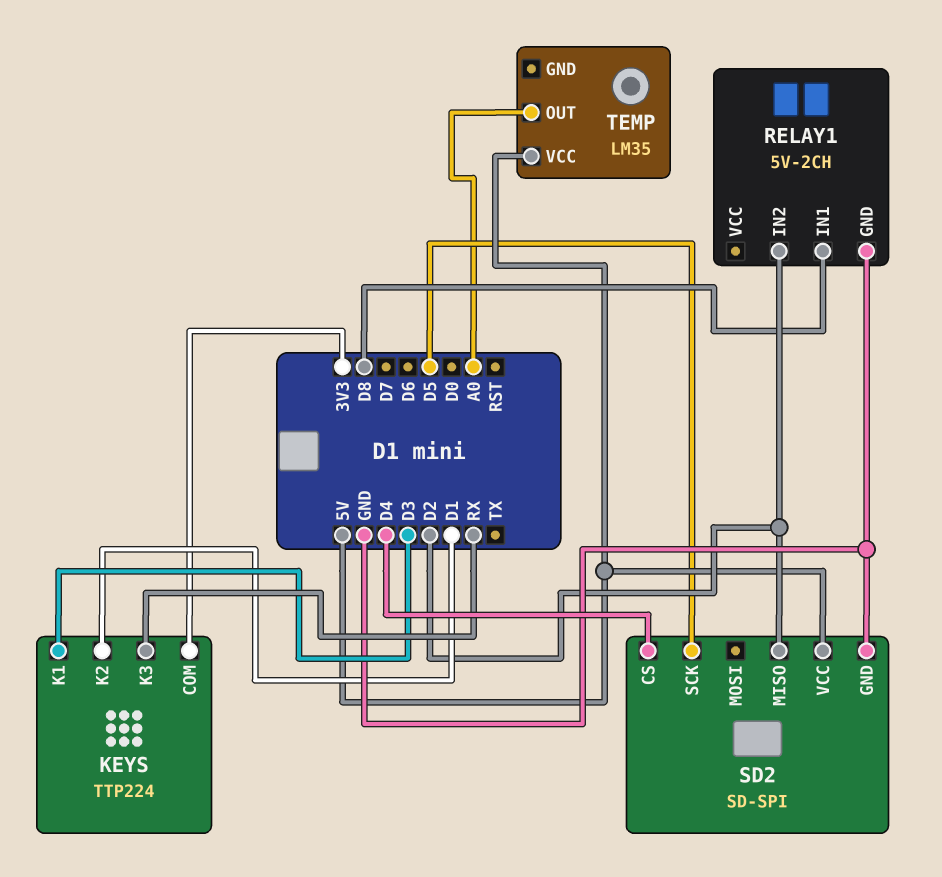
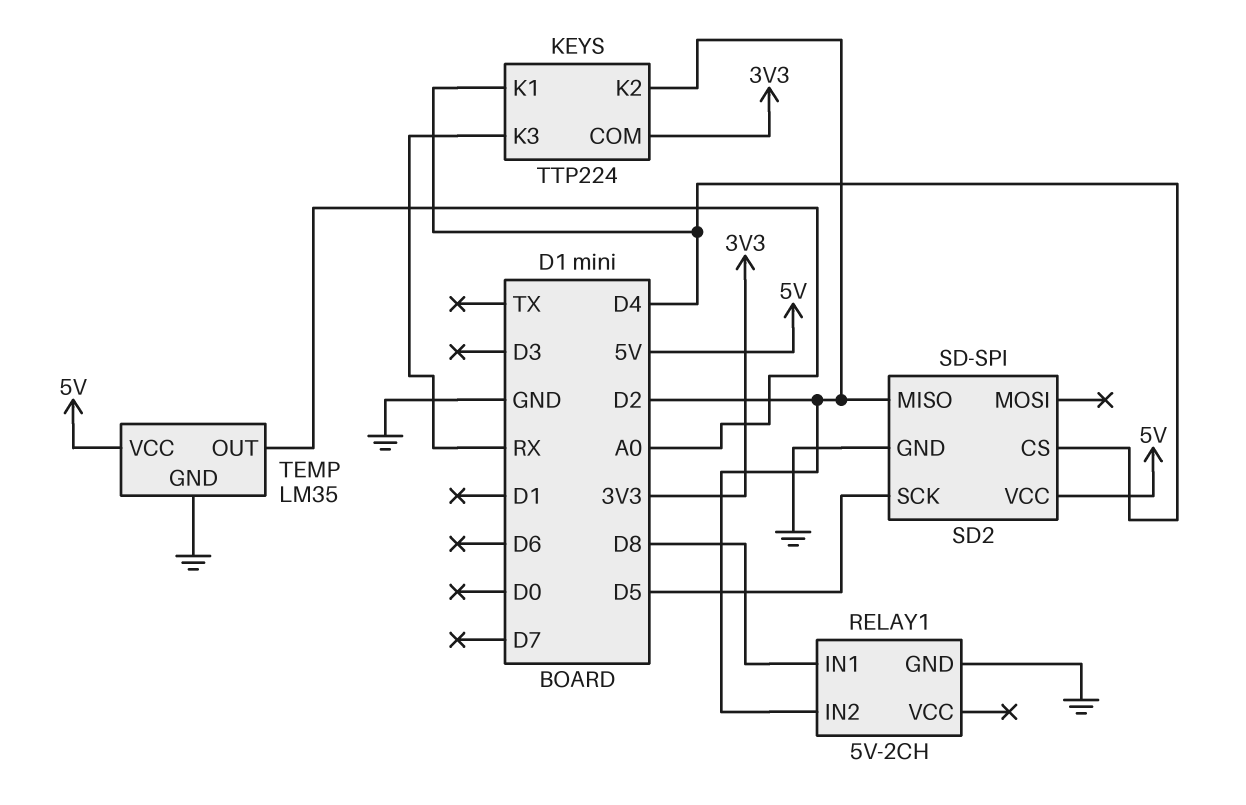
KEYS pin K1: D3 -> D4
KEYS pin K2: D1 -> D2
TEMP pin GND: none -> GND

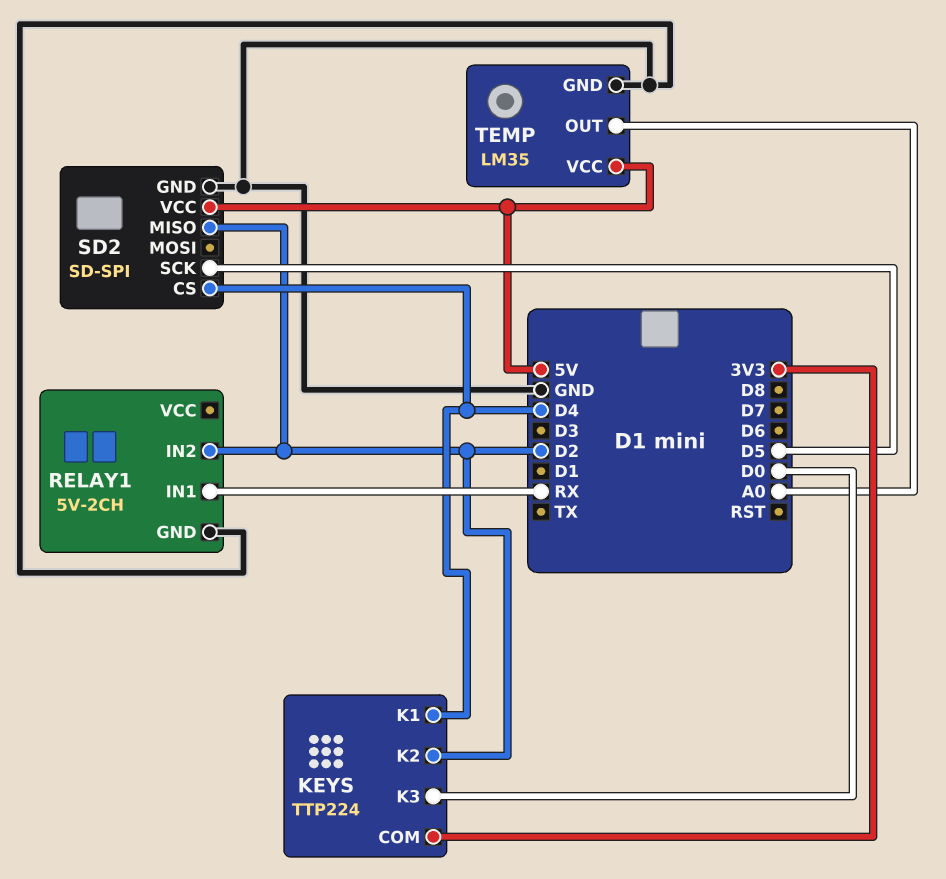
KEYS pin K3: RX -> D0
RELAY1 pin IN1: D8 -> RX

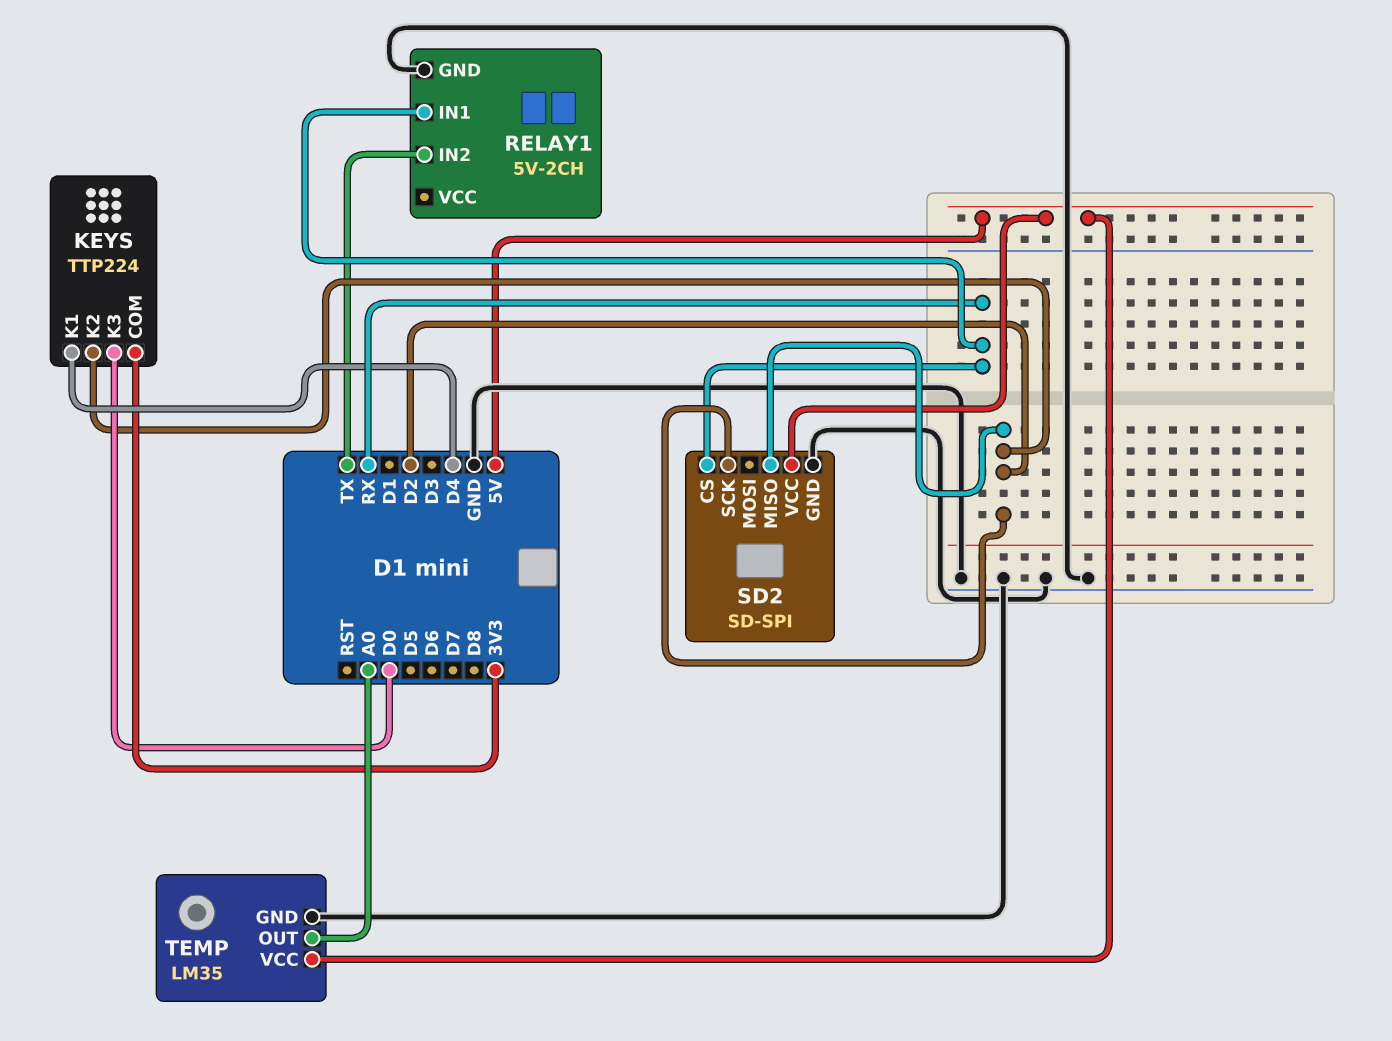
RELAY1 pin IN2: D2 -> TX
SD2 pin CS: D4 -> RX
SD2 pin SCK: D5 -> D2

